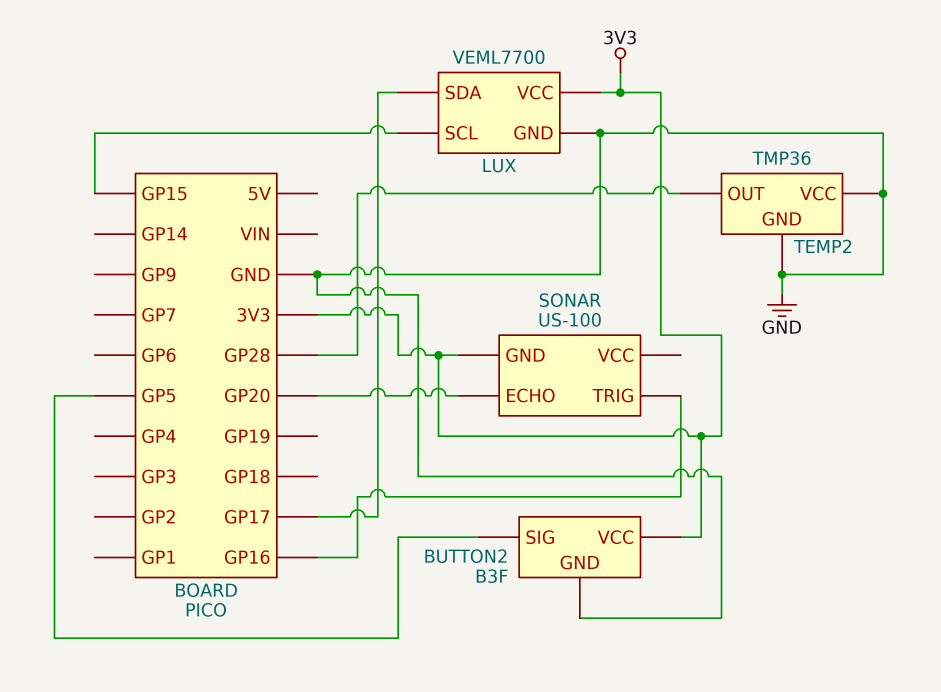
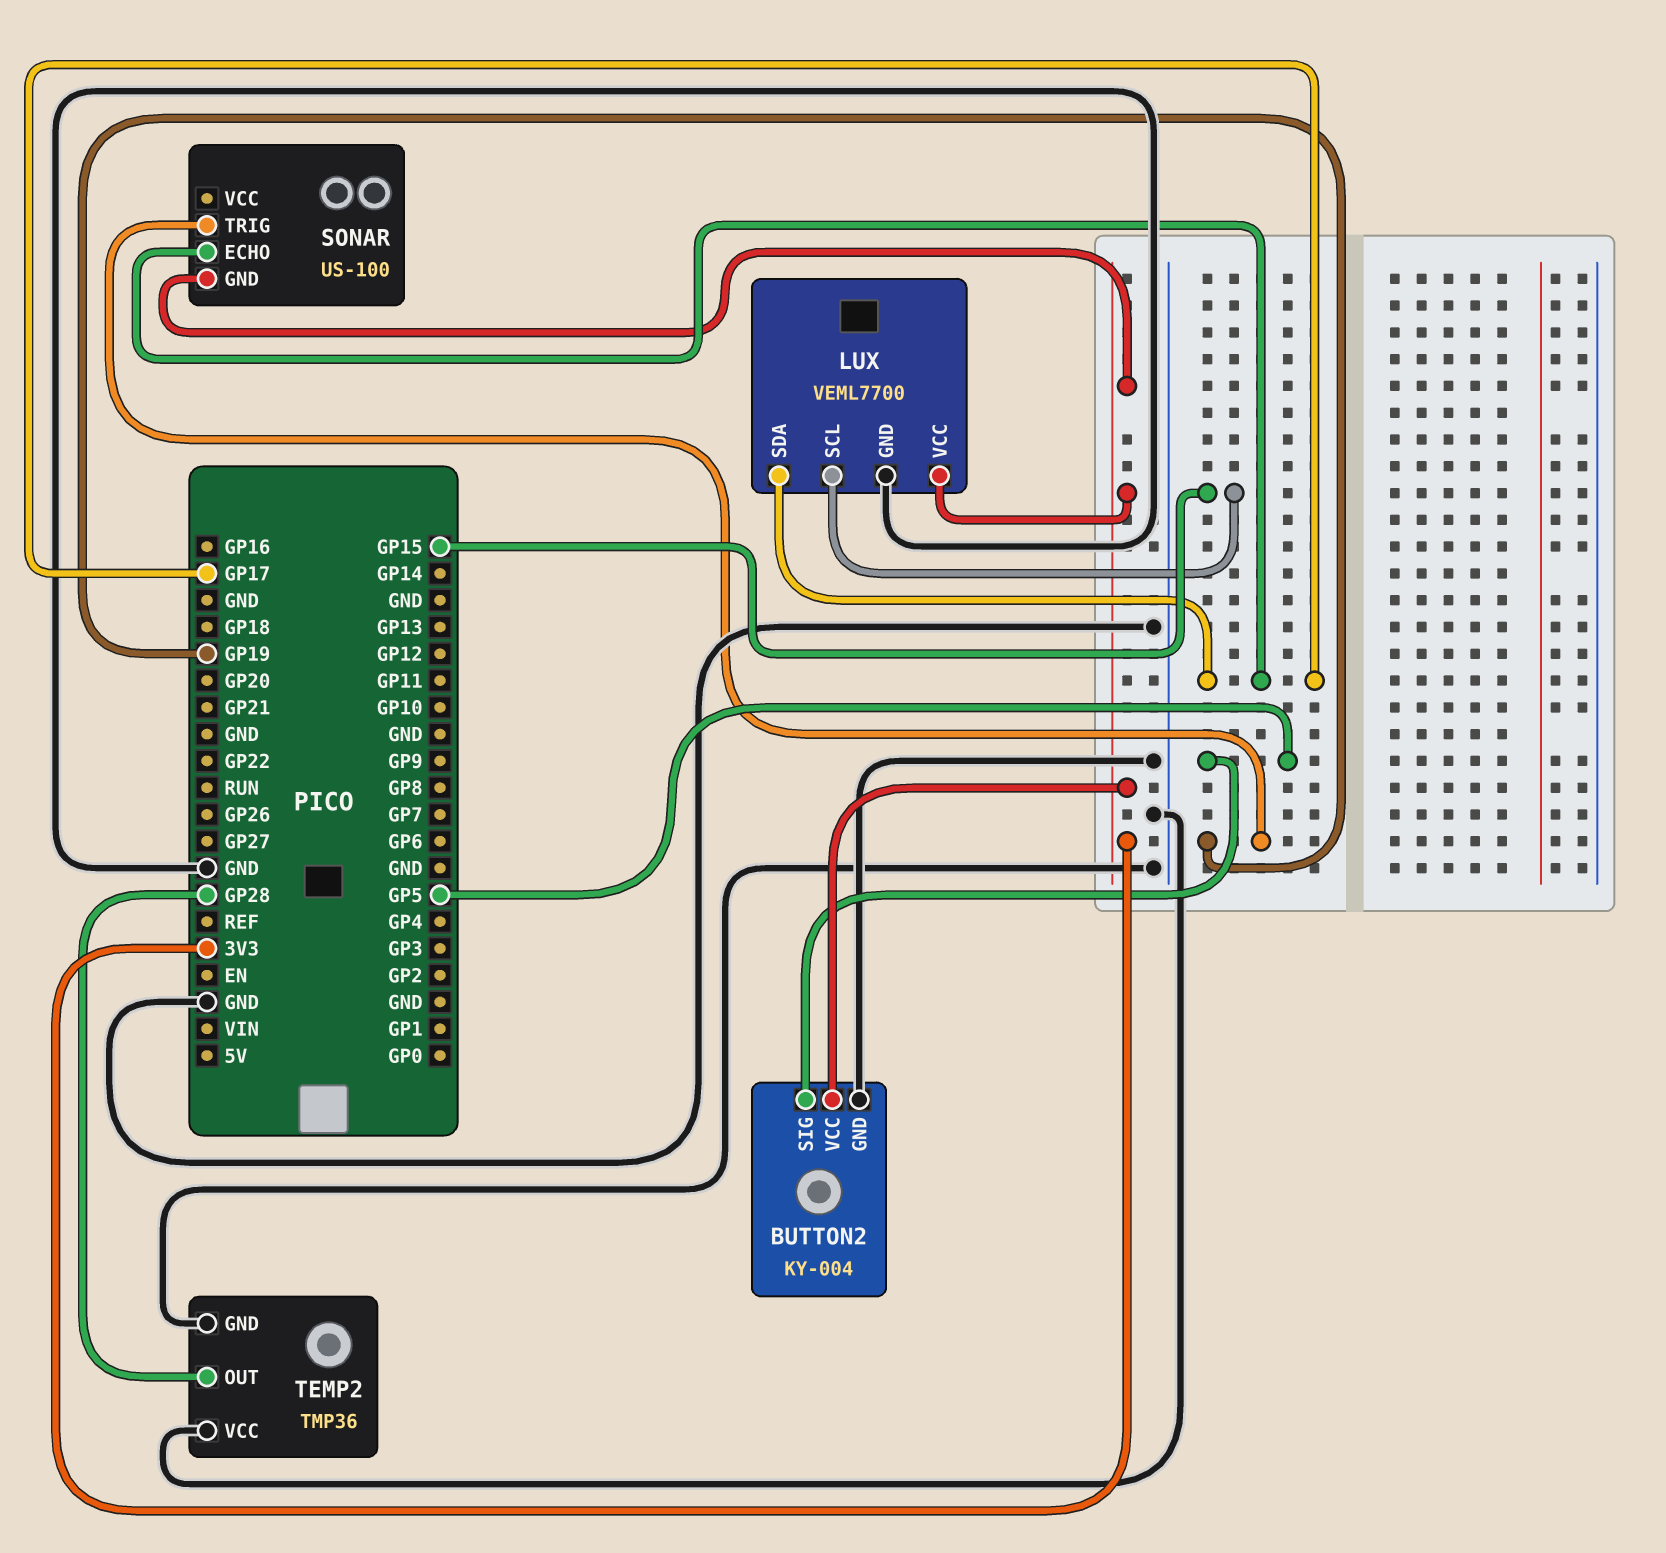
BUTTON2: B3F -> KY-004
SONAR pin ECHO: GP20 -> GP17
SONAR pin TRIG: GP16 -> GP19

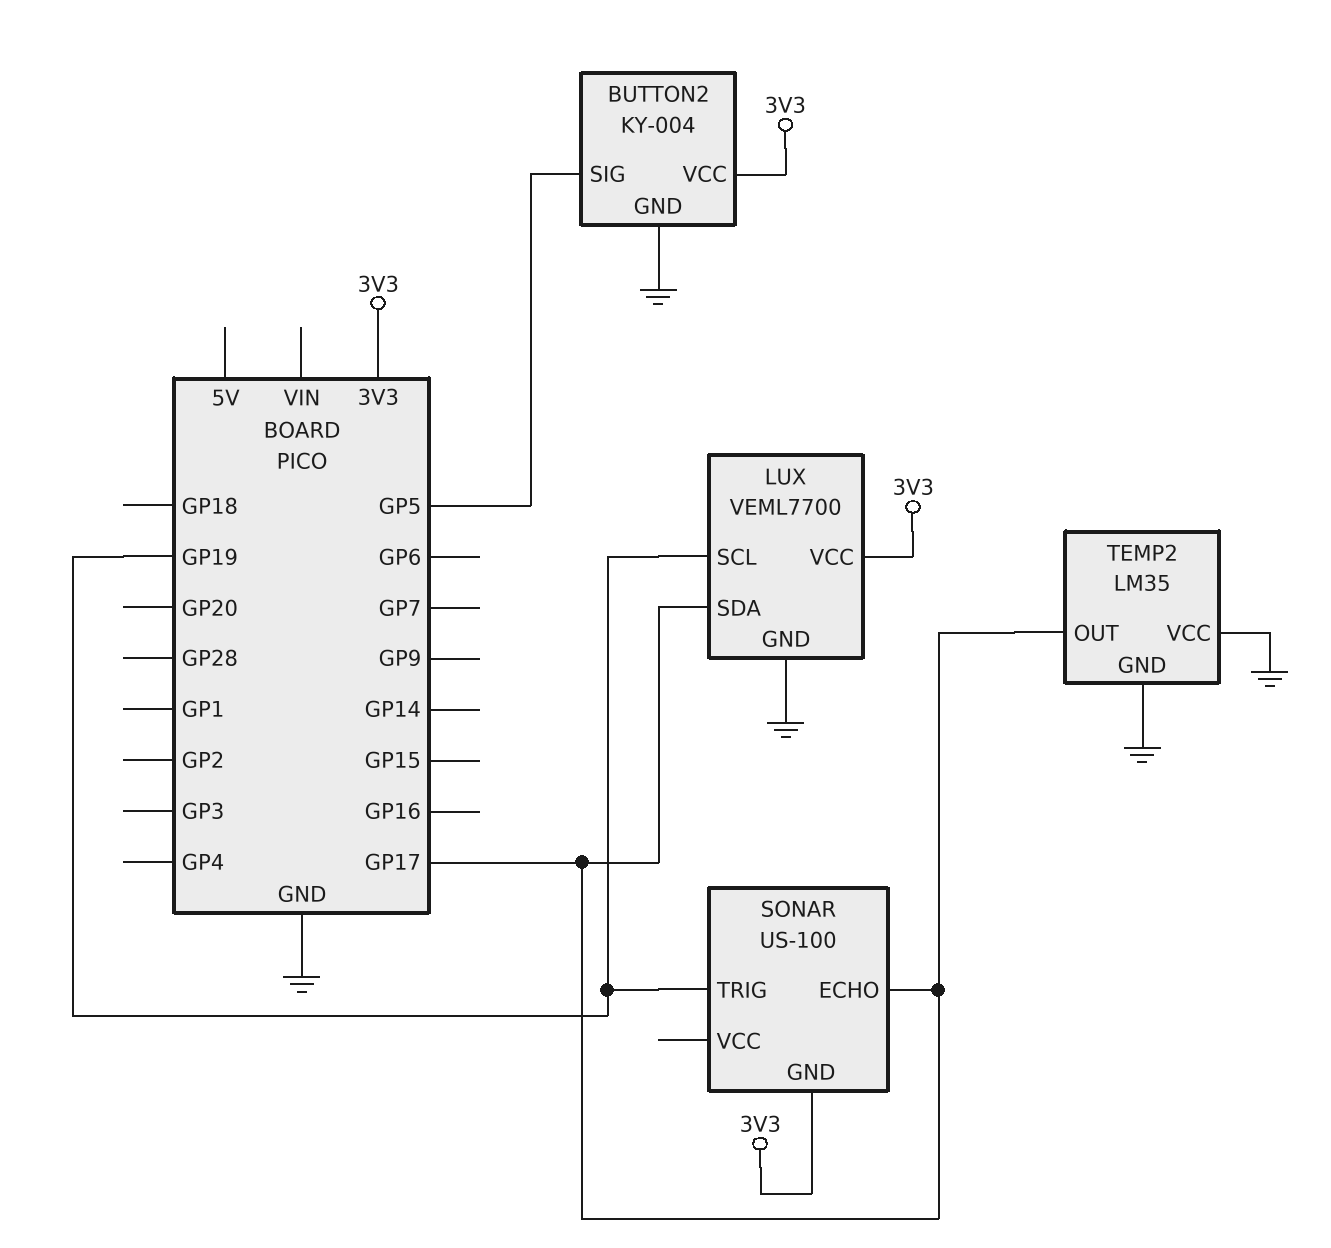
LUX pin SCL: GP15 -> GP19
TEMP2: TMP36 -> LM35
TEMP2 pin OUT: GP28 -> GP17

